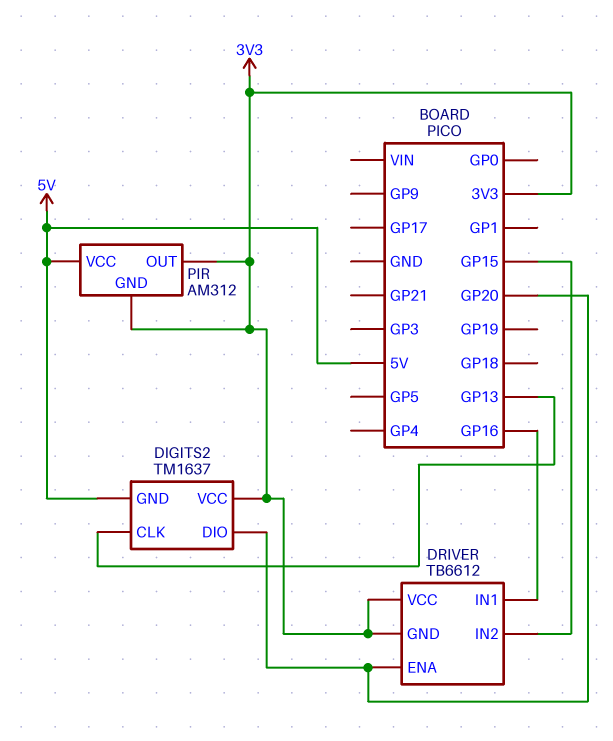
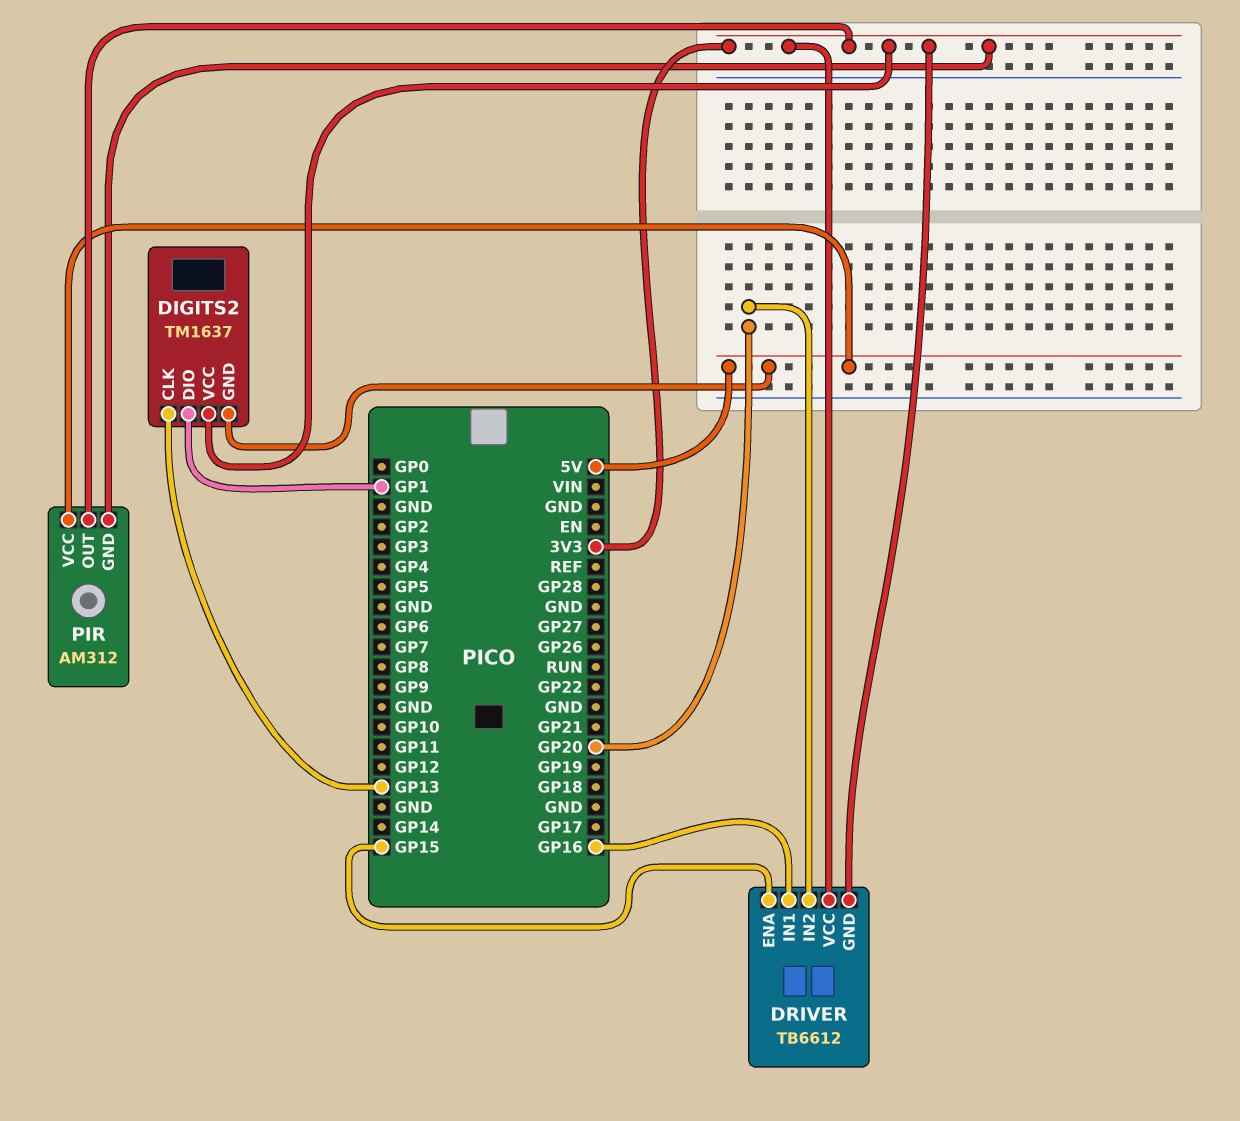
DIGITS2 pin DIO: GP20 -> GP1
DRIVER pin ENA: GP20 -> GP15
DRIVER pin IN2: GP15 -> GP20

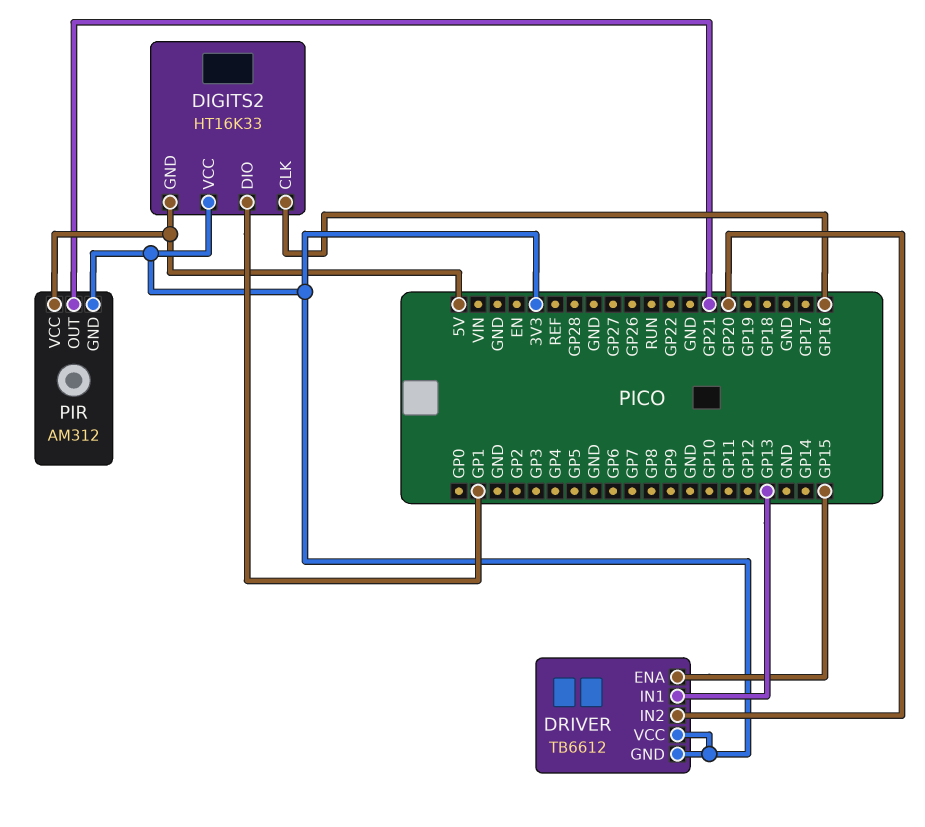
DIGITS2: TM1637 -> HT16K33
DIGITS2 pin CLK: GP13 -> GP16
DRIVER pin IN1: GP16 -> GP13
PIR pin OUT: 3V3 -> GP21

